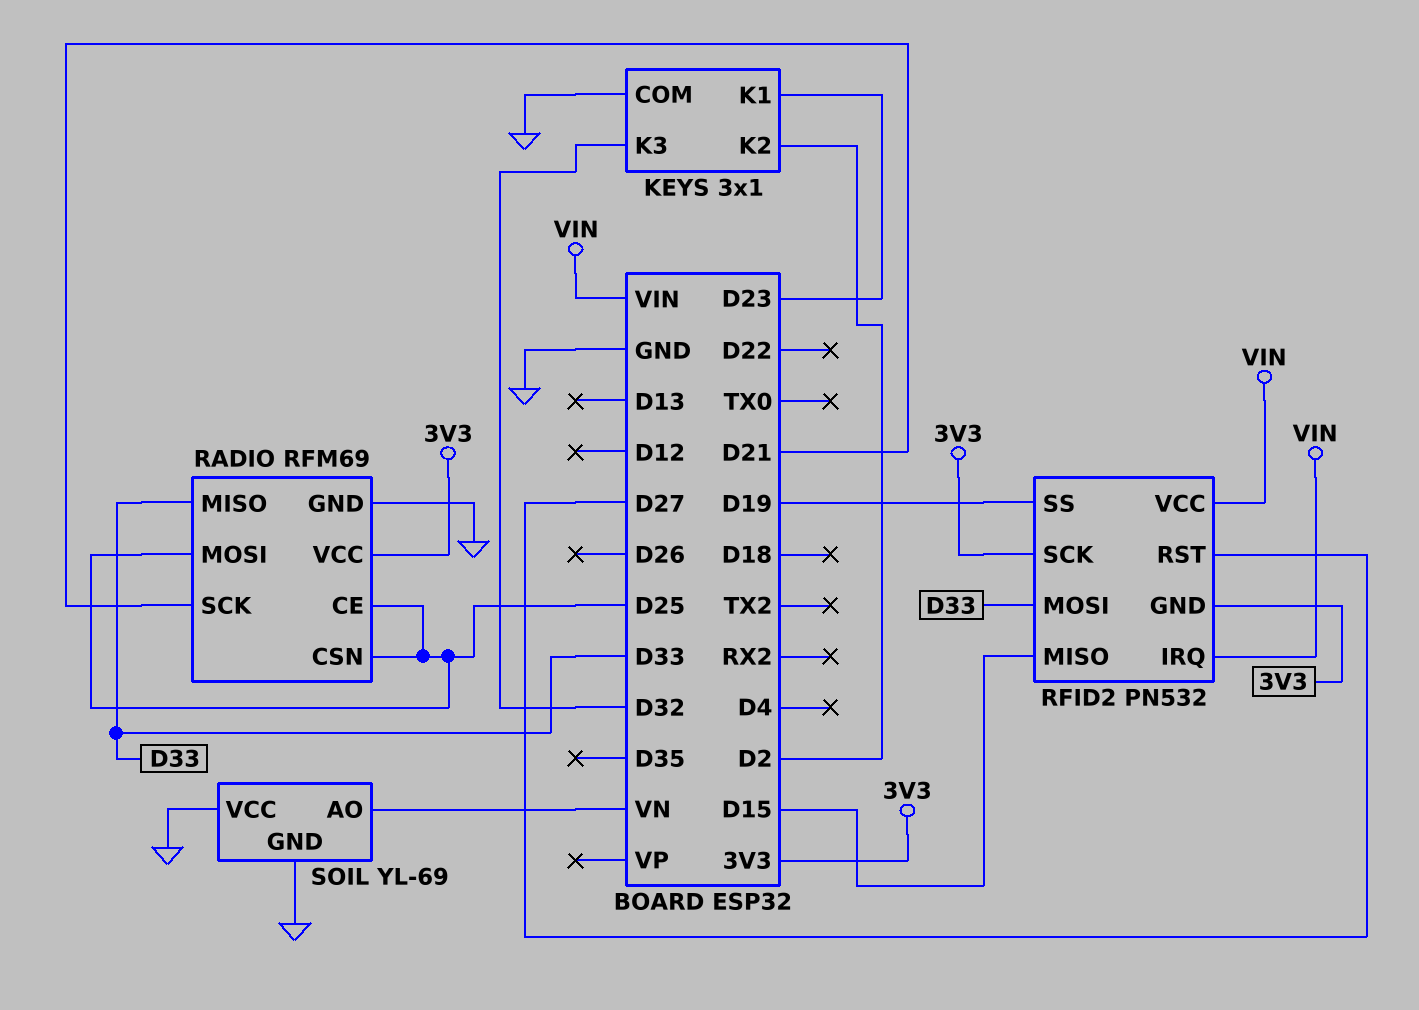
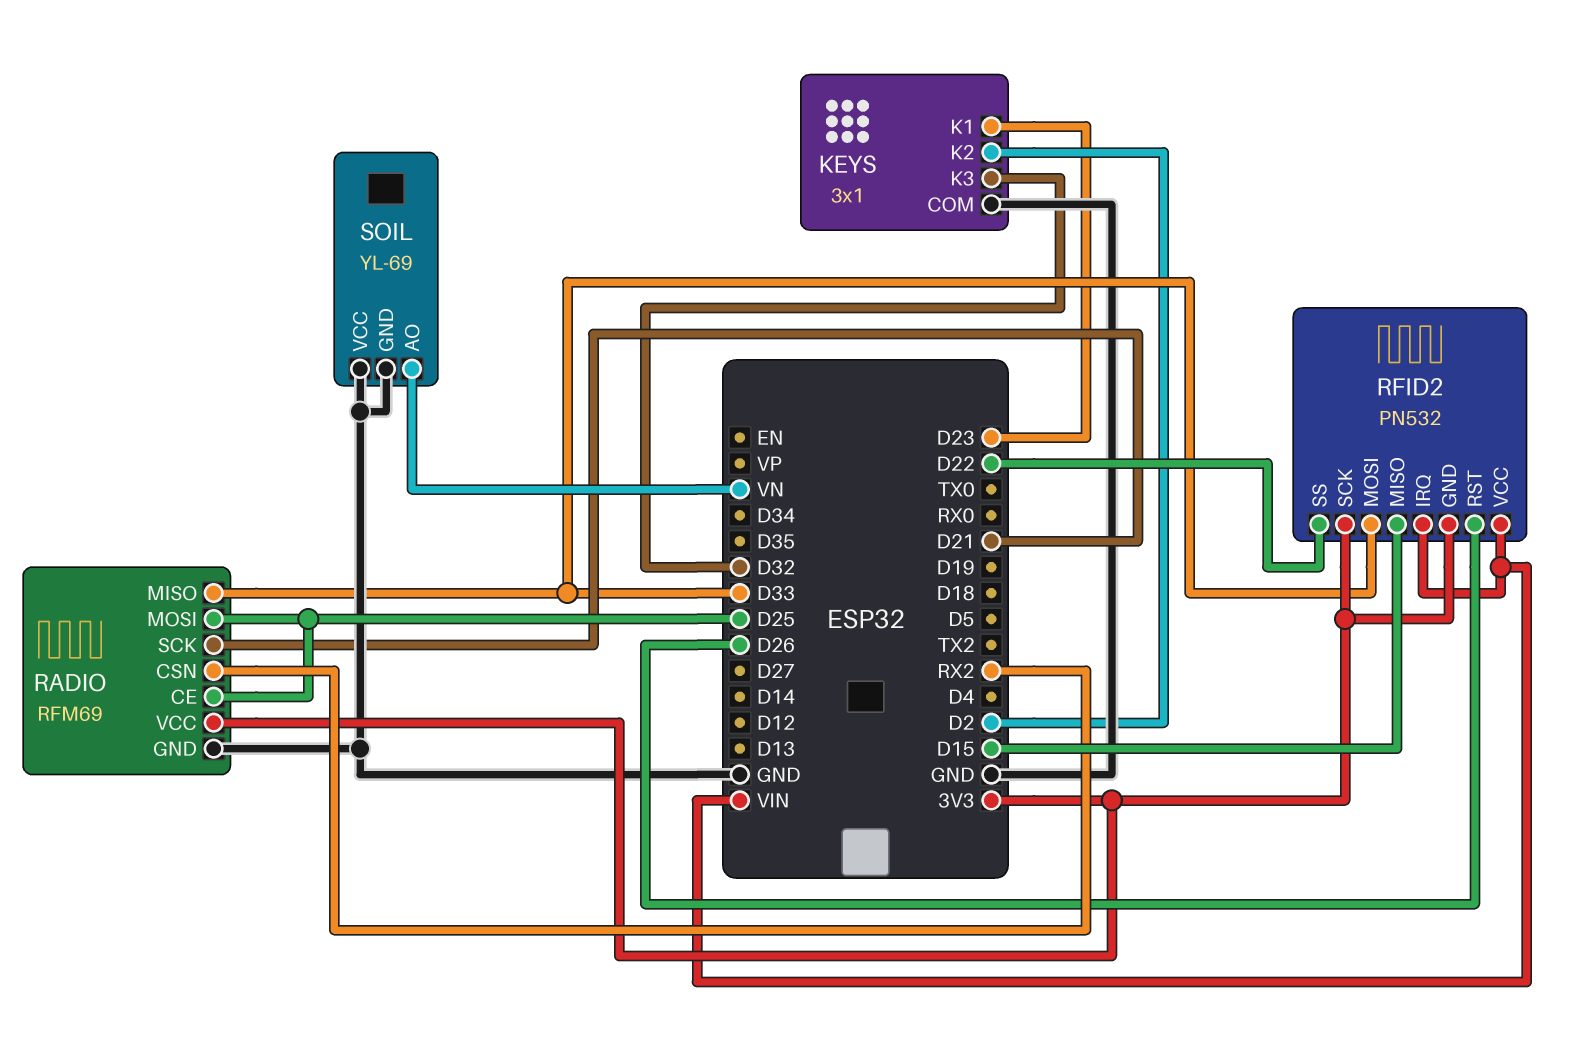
RADIO pin CSN: D25 -> RX2
RFID2 pin RST: D27 -> D26
RFID2 pin SS: D19 -> D22

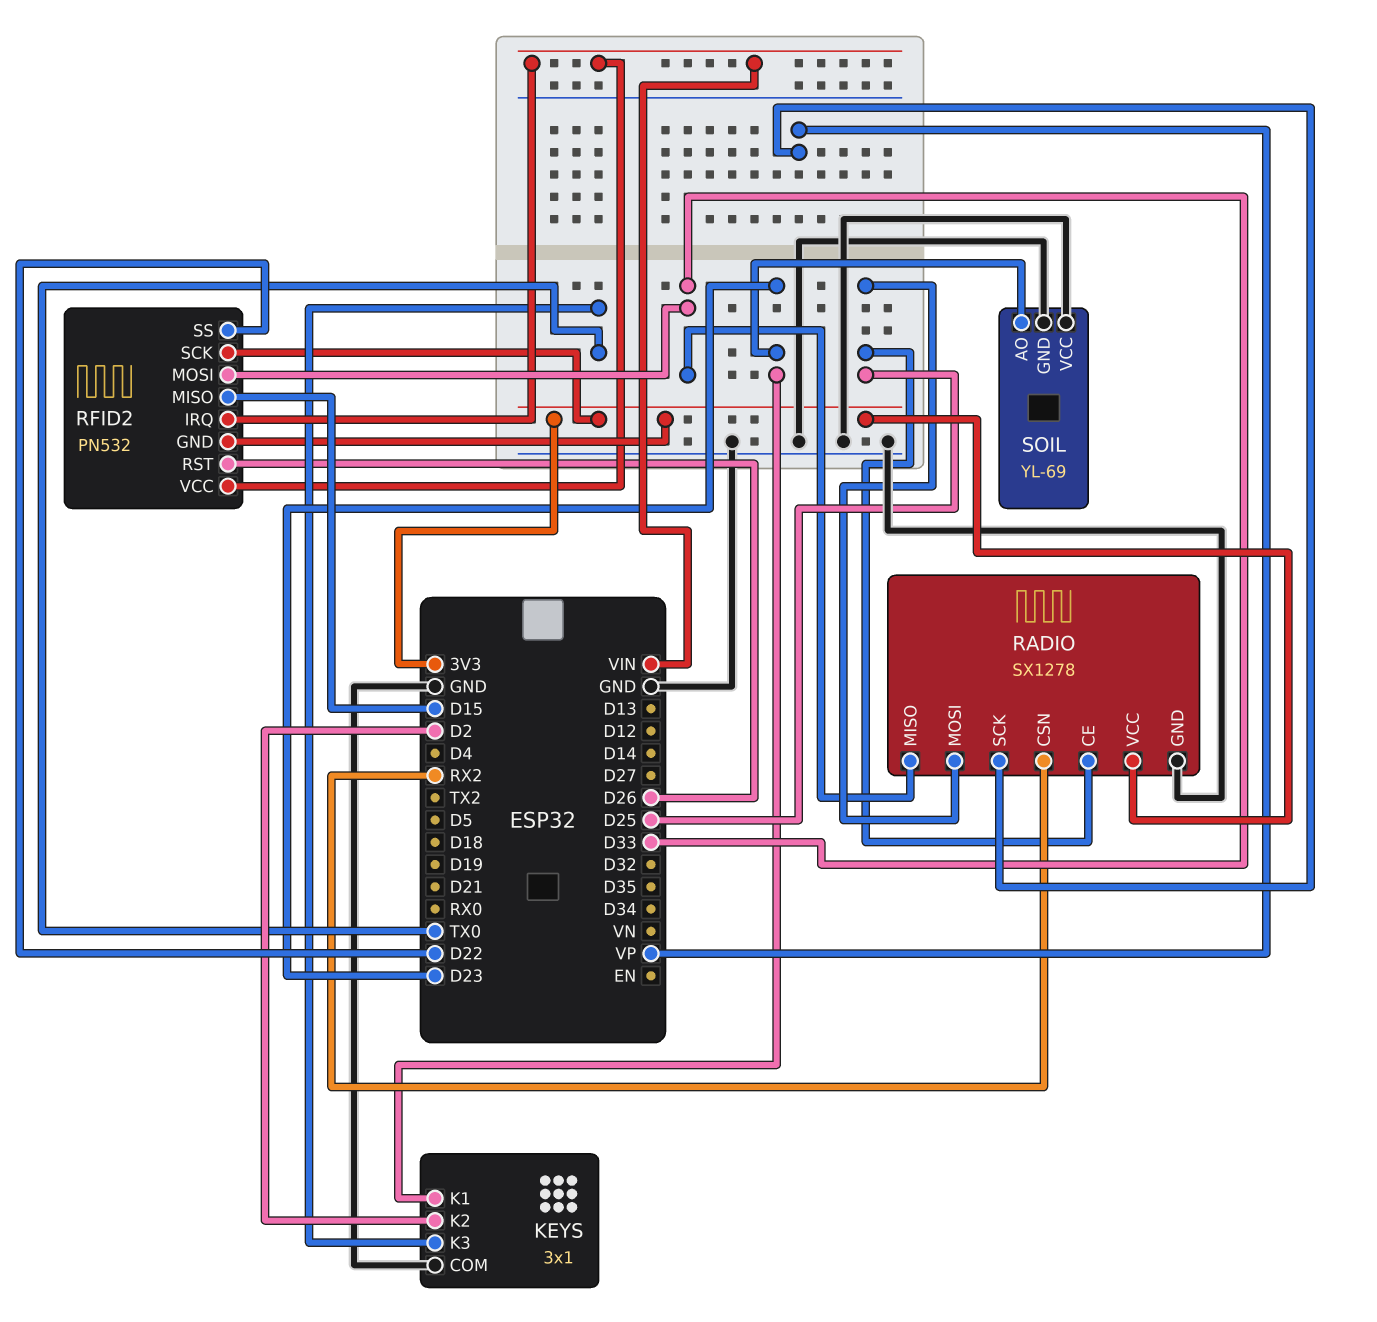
KEYS pin K3: D32 -> TX0
RADIO: RFM69 -> SX1278
RADIO pin SCK: D21 -> VP
SOIL pin AO: VN -> D23

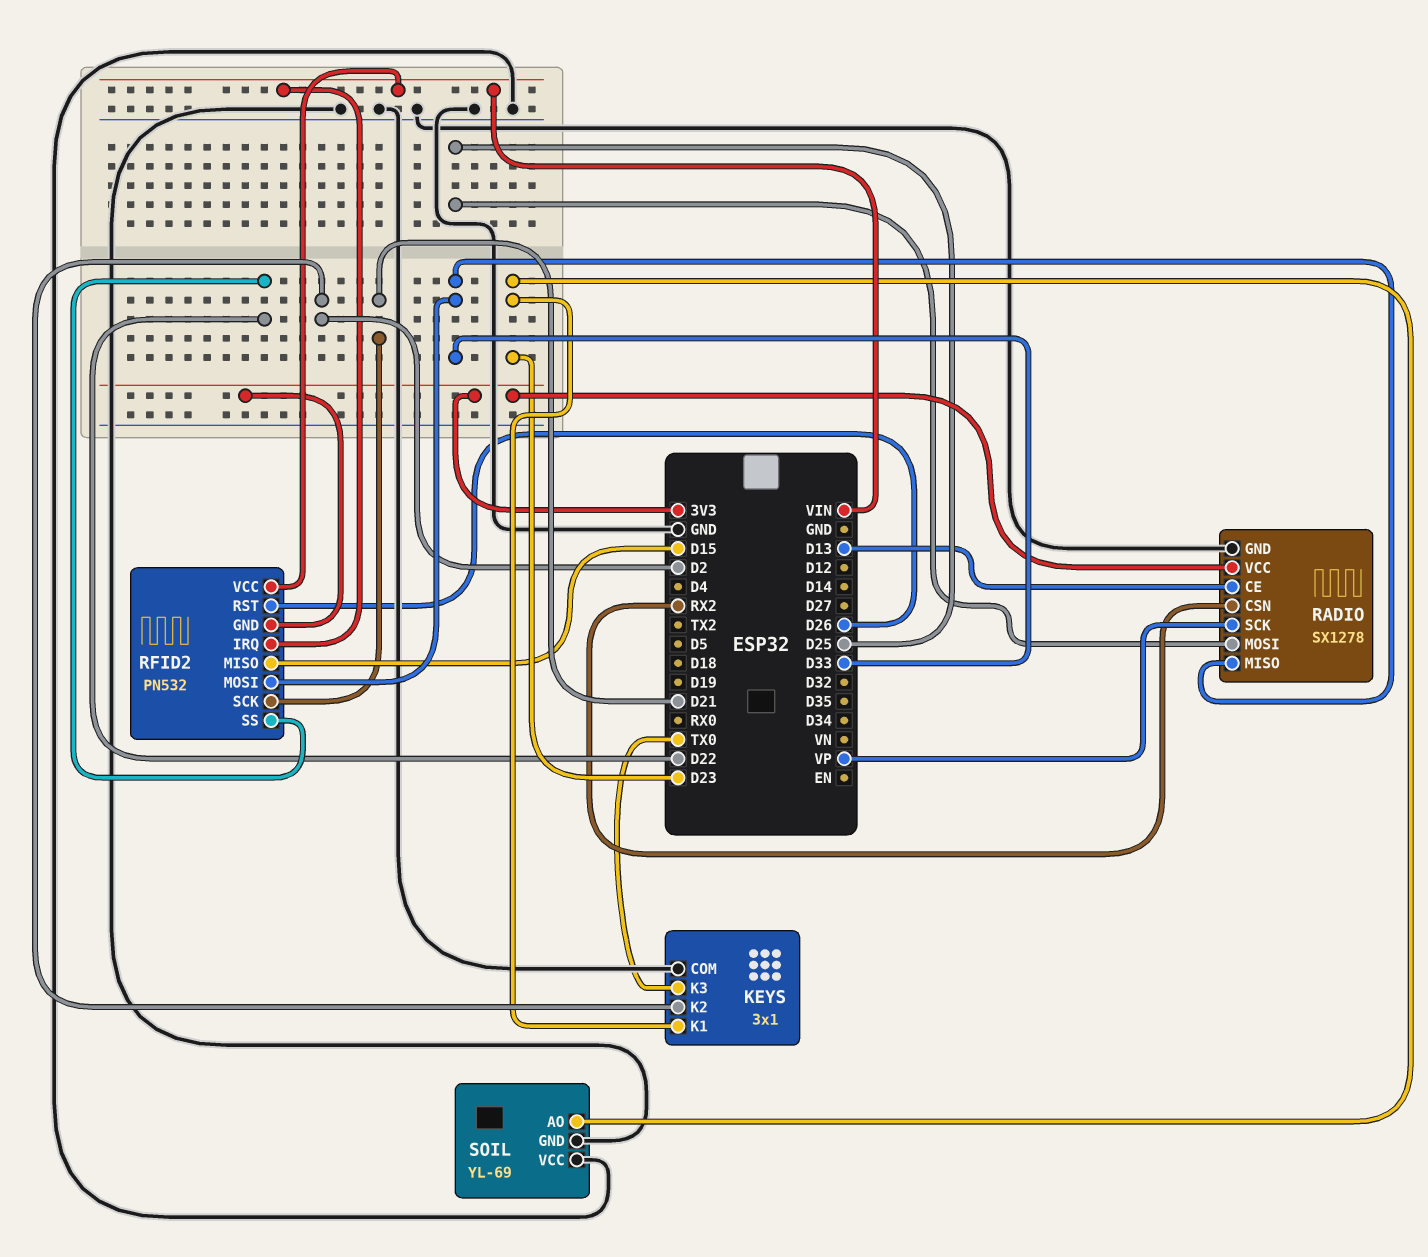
RADIO pin CE: D25 -> D13
RFID2 pin SCK: 3V3 -> D21

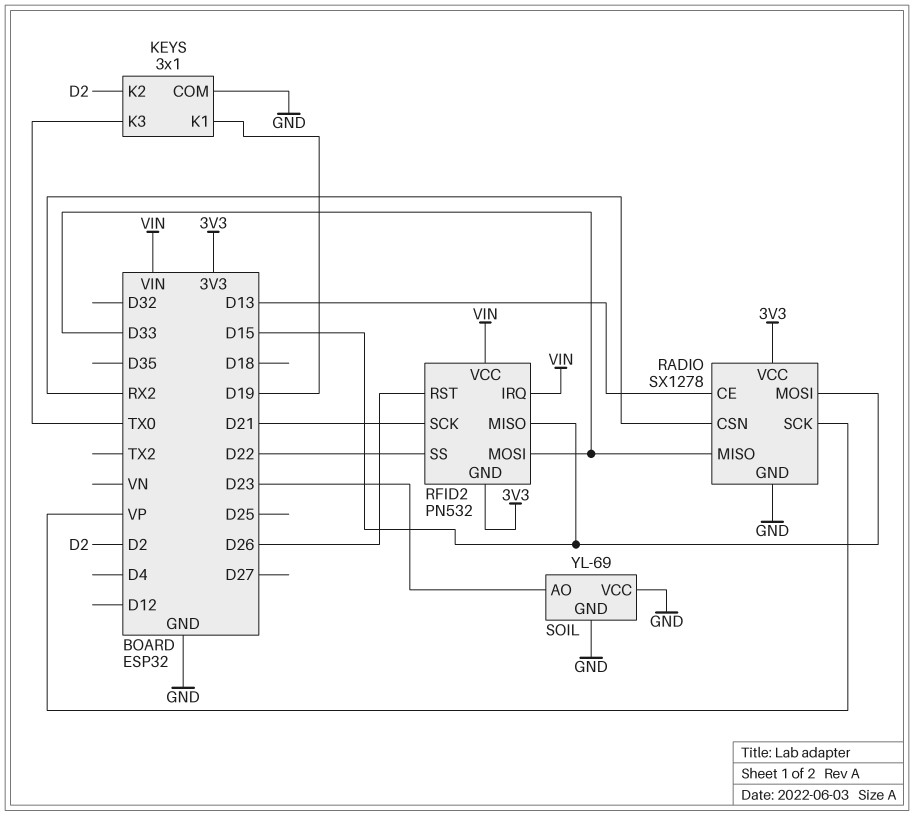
KEYS pin K1: D23 -> D19
RADIO pin MOSI: D25 -> D15

